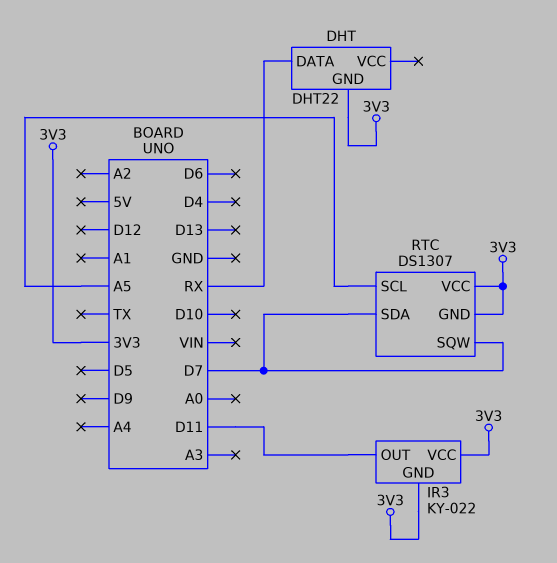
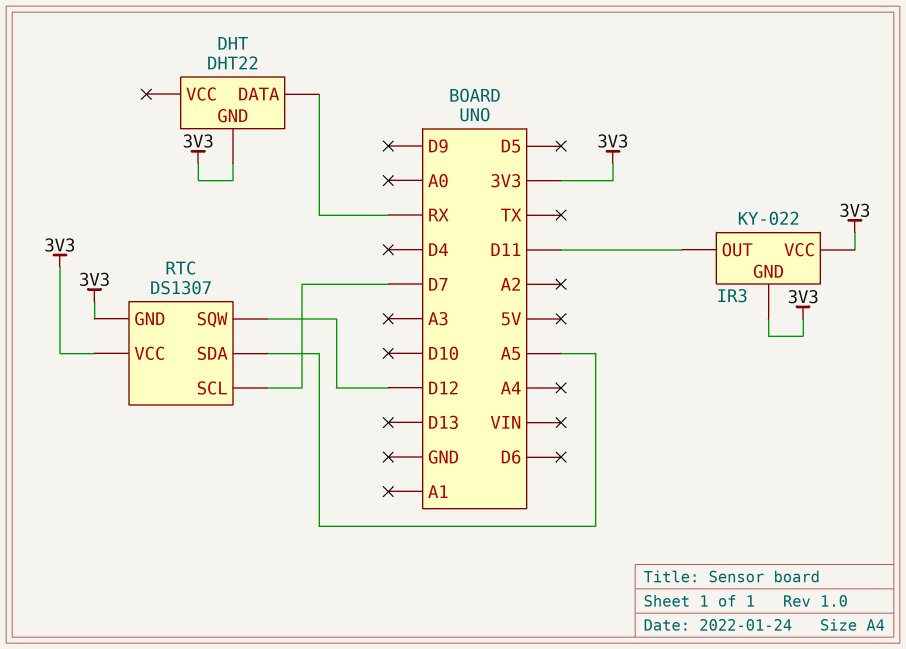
RTC pin SCL: A5 -> D7
RTC pin SDA: D7 -> A5
RTC pin SQW: D7 -> D12

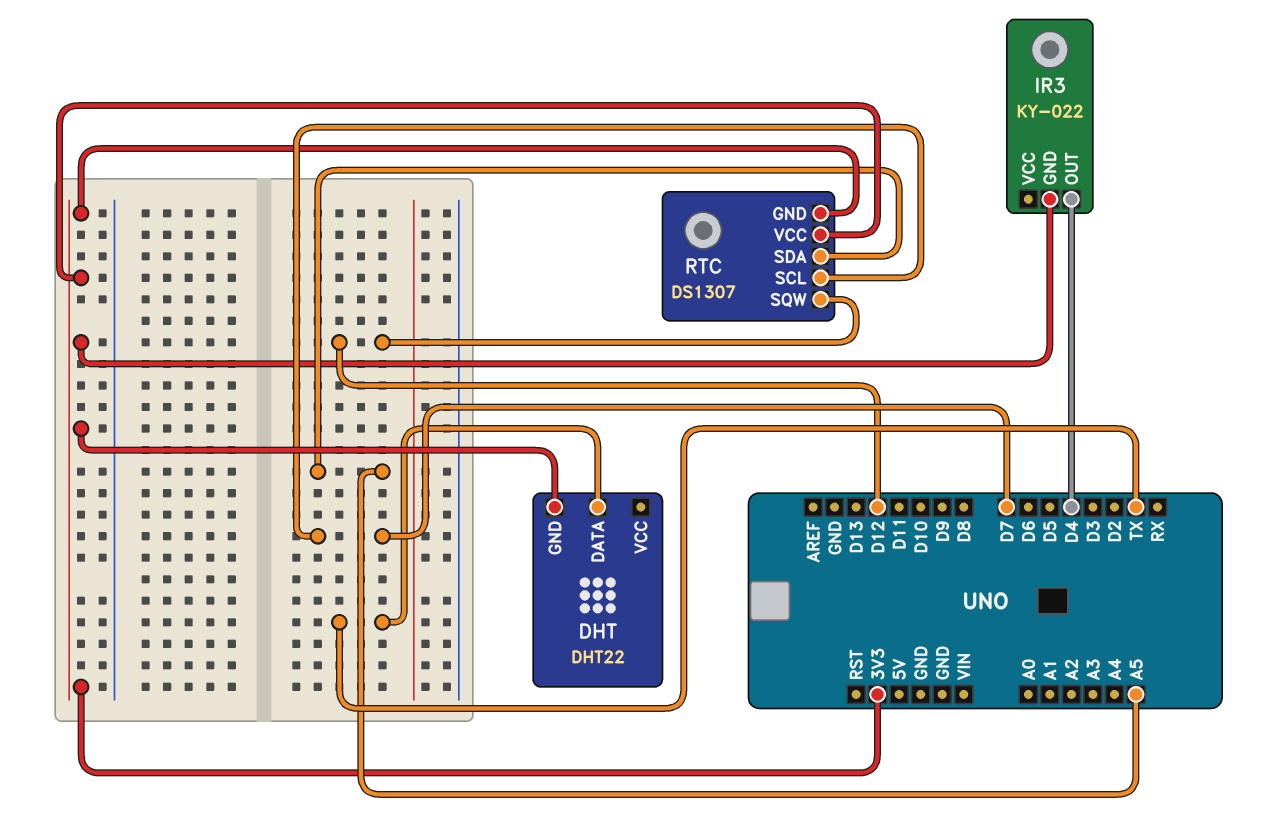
DHT pin DATA: RX -> TX
IR3 pin OUT: D11 -> D4
IR3 pin VCC: 3V3 -> none

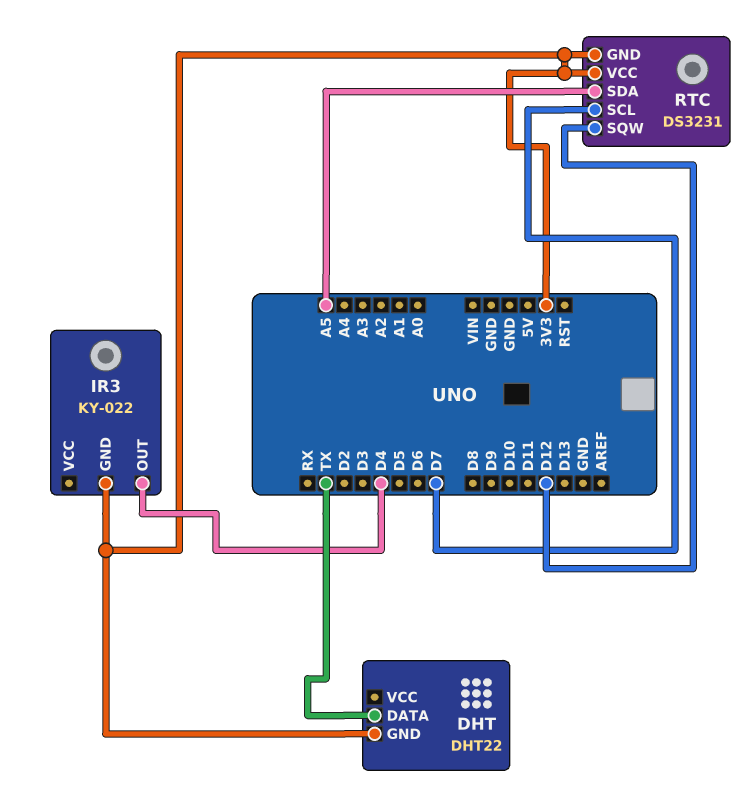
RTC: DS1307 -> DS3231

